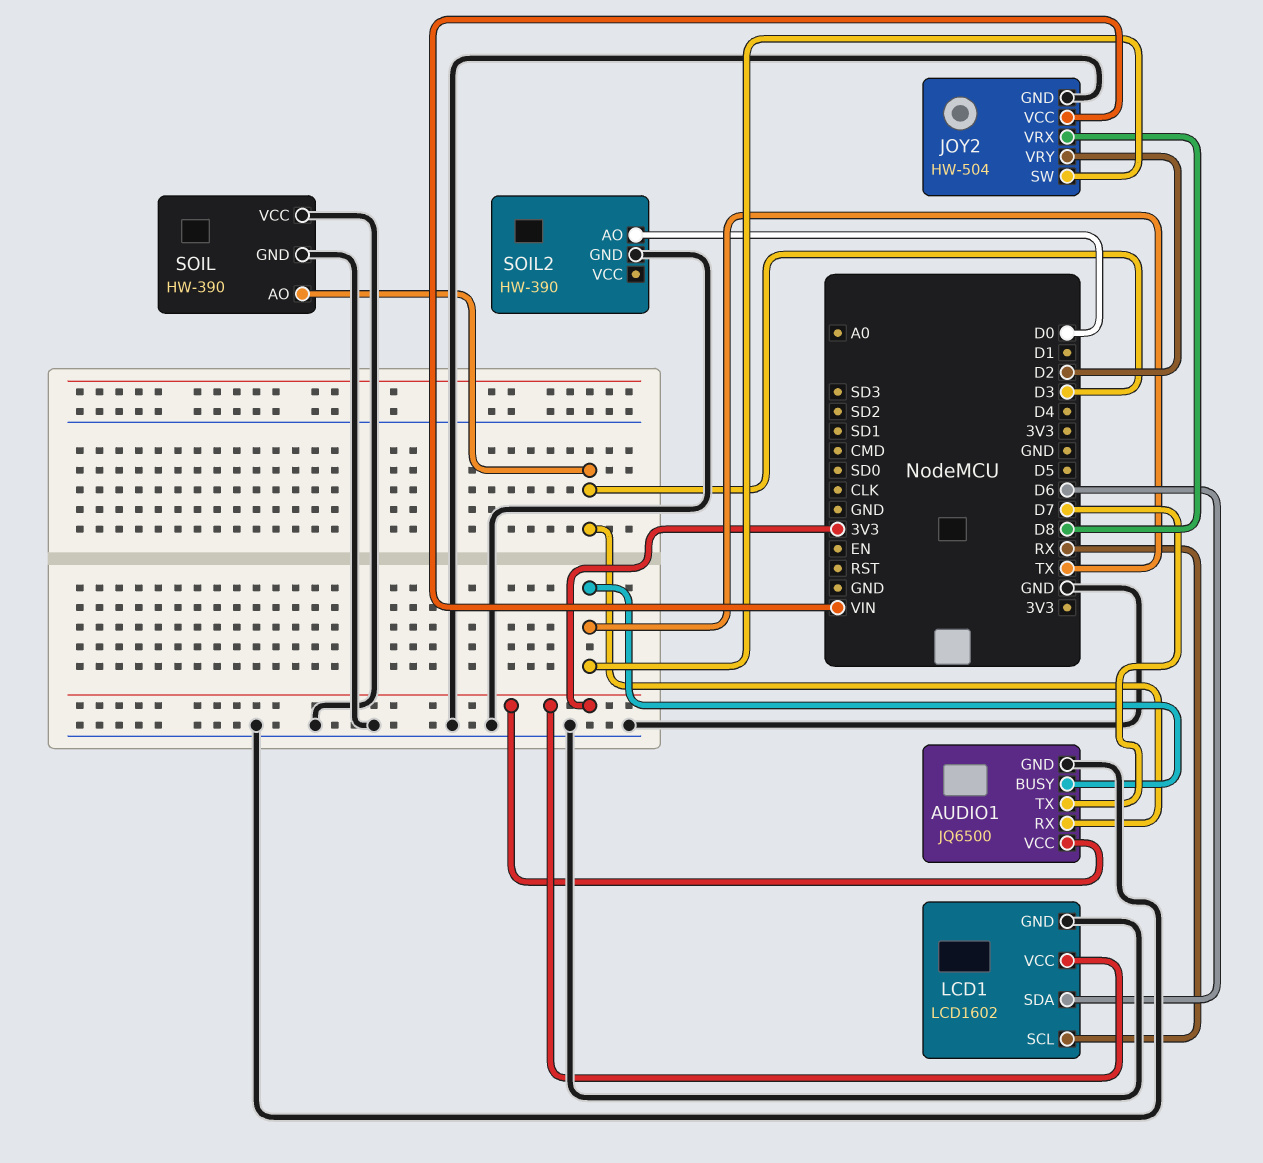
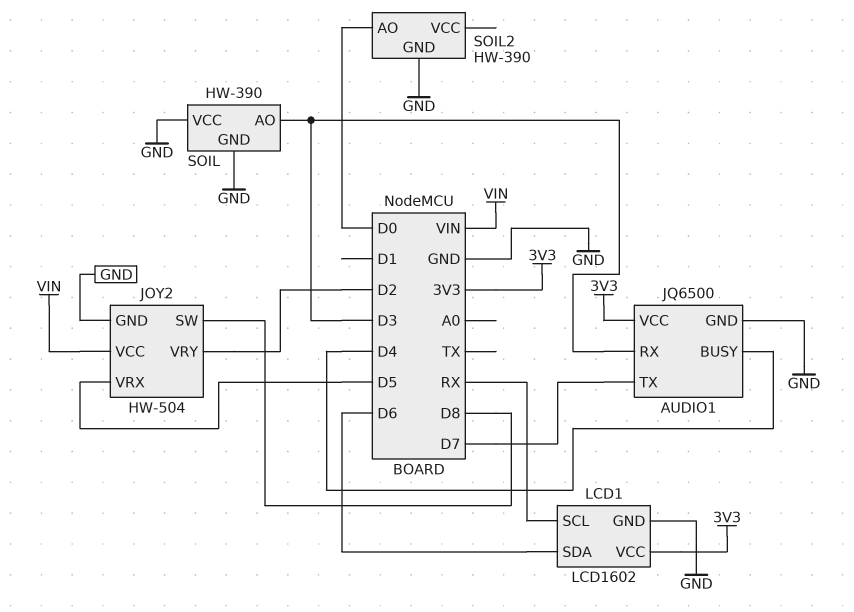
AUDIO1 pin BUSY: TX -> D4
JOY2 pin SW: TX -> D8
JOY2 pin VRX: D8 -> D5

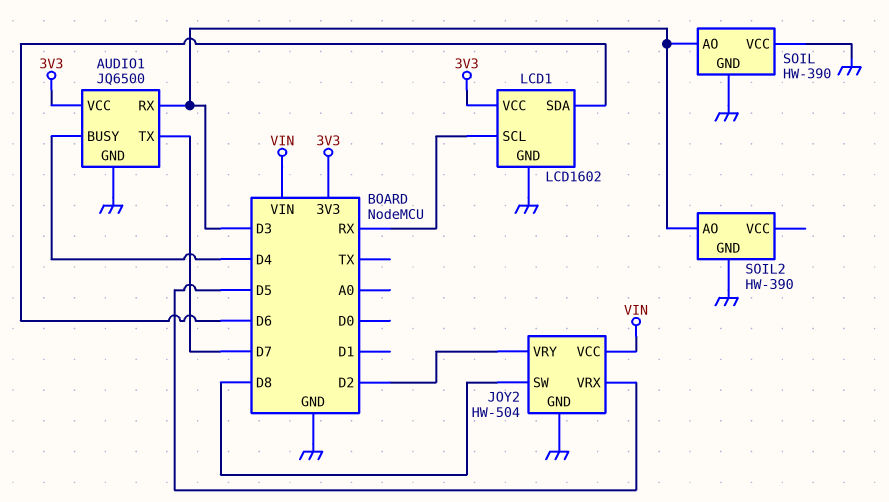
SOIL2 pin AO: D0 -> D3

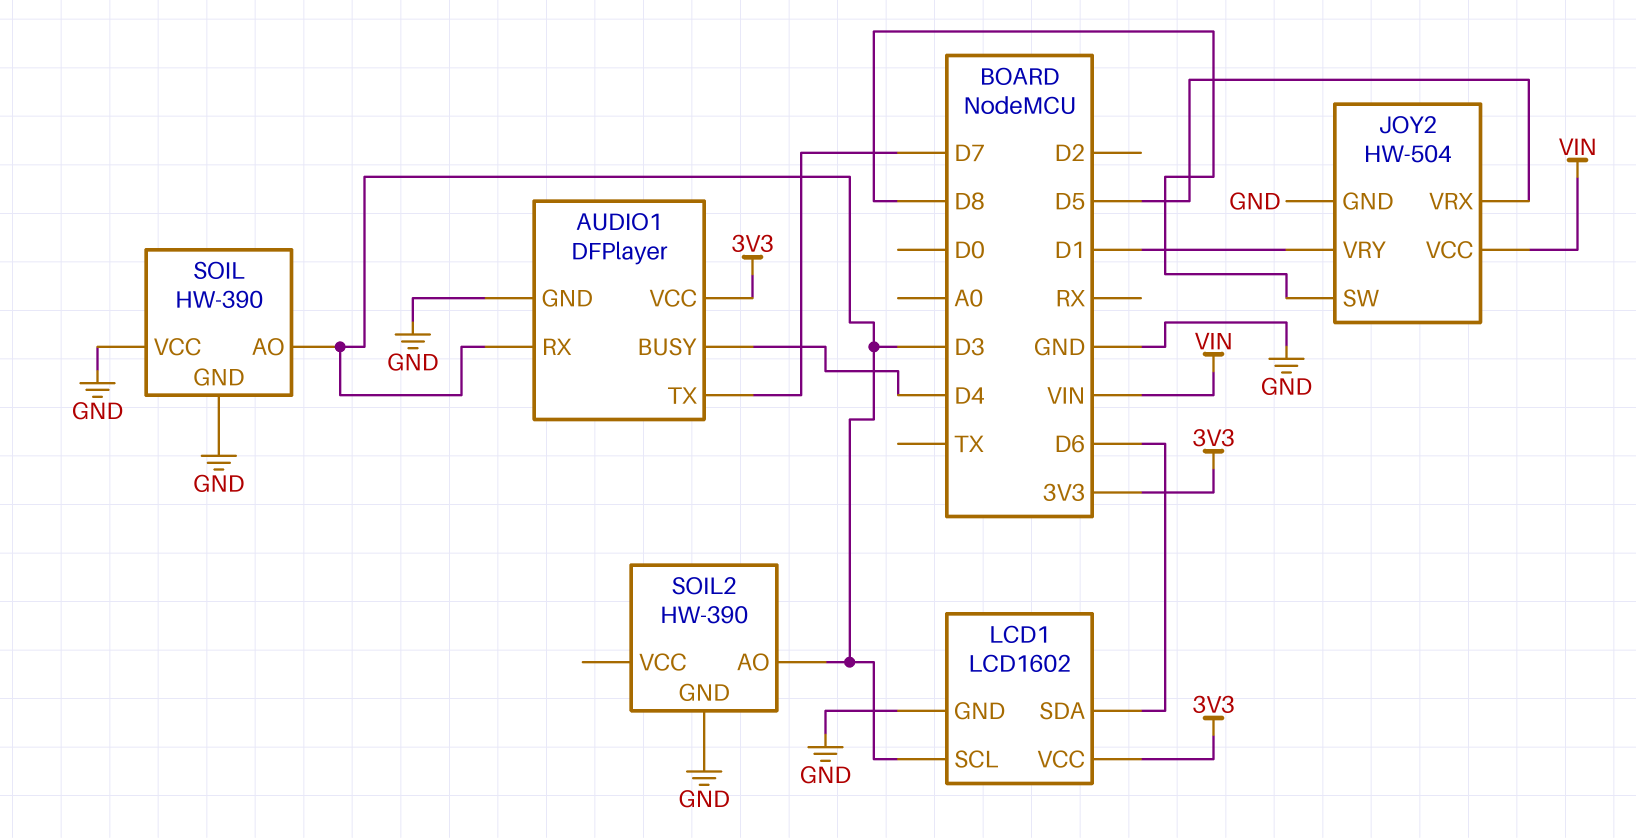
AUDIO1: JQ6500 -> DFPlayer
JOY2 pin VRY: D2 -> D1
LCD1 pin SCL: RX -> D3

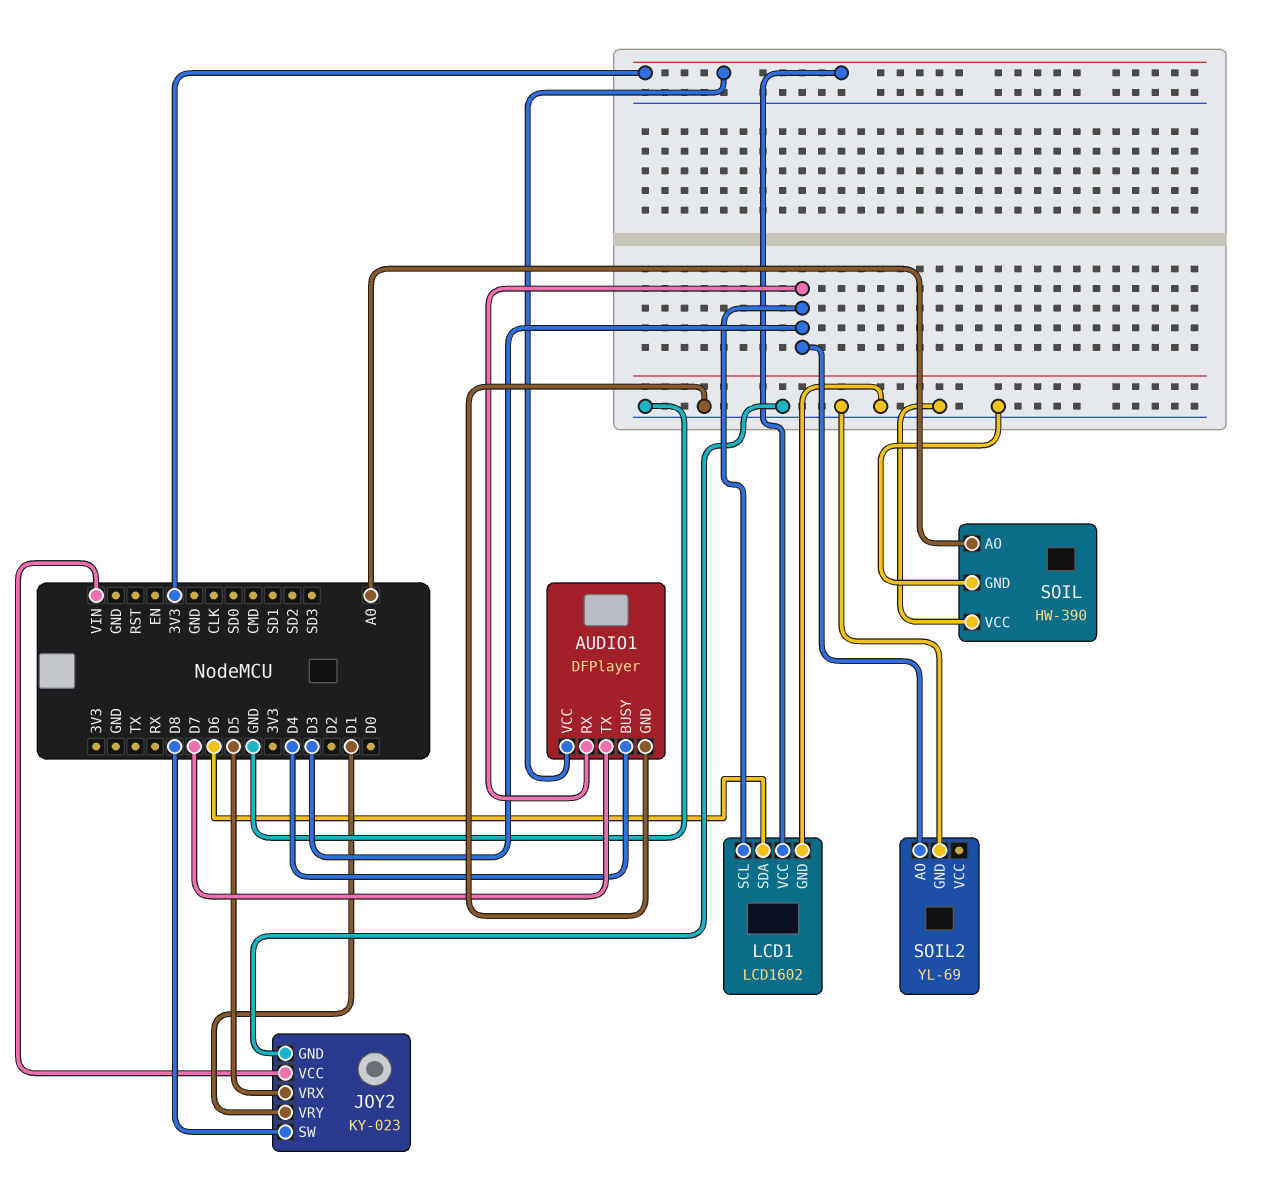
JOY2: HW-504 -> KY-023
SOIL pin AO: D3 -> A0
SOIL2: HW-390 -> YL-69

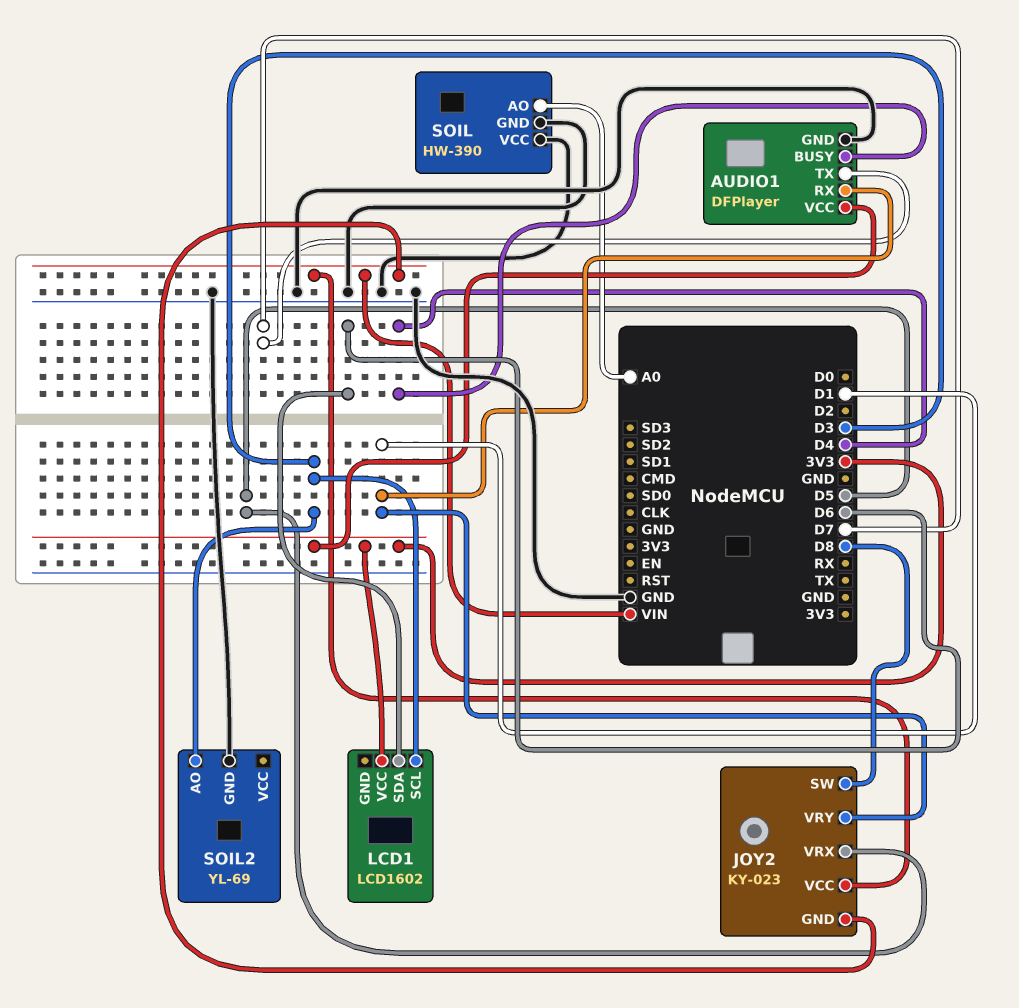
AUDIO1 pin RX: D3 -> D1
JOY2 pin GND: GND -> VIN
LCD1 pin GND: GND -> none

